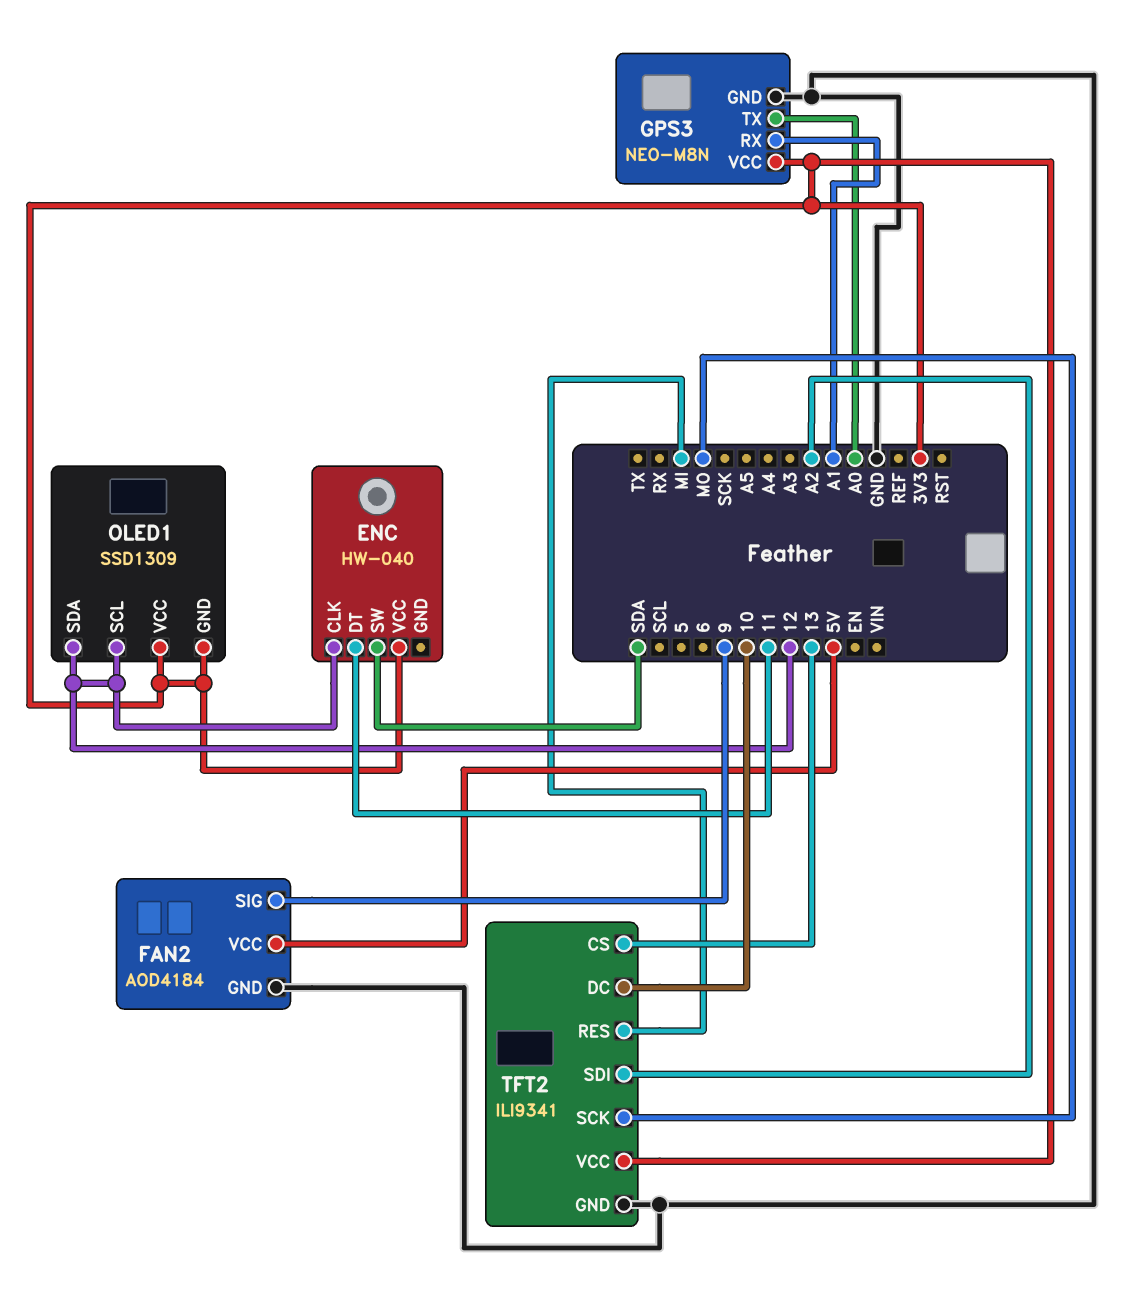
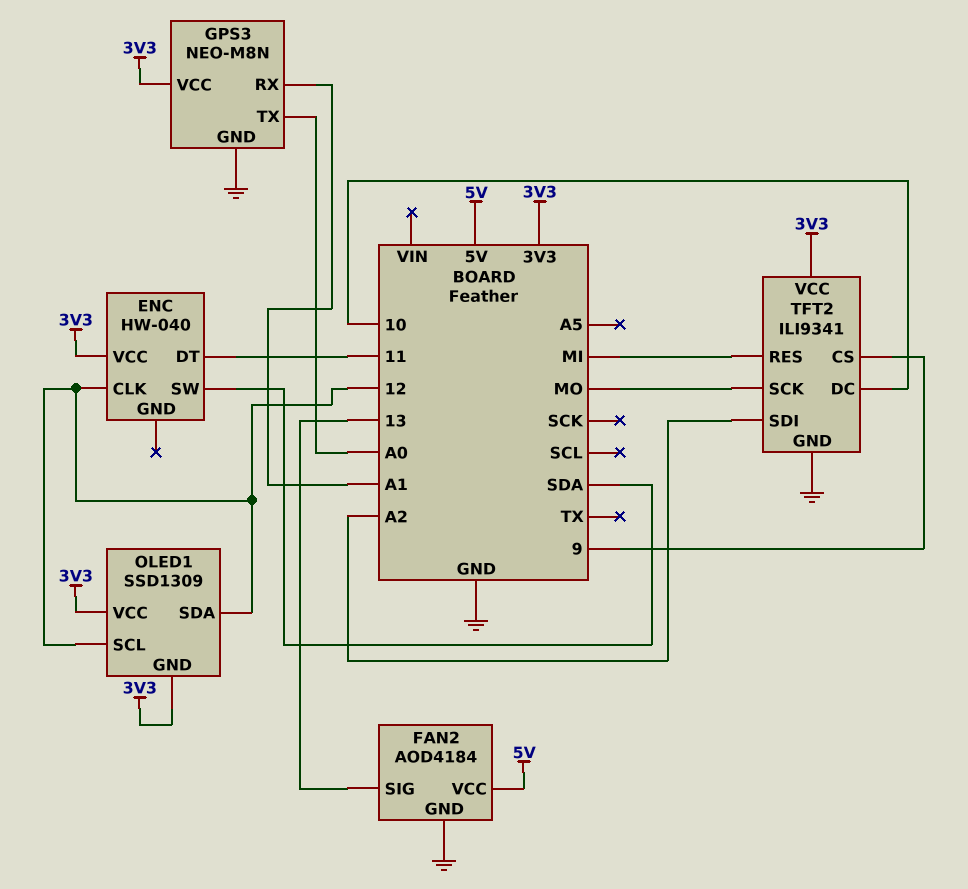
FAN2 pin SIG: 9 -> 13
TFT2 pin CS: 13 -> 9

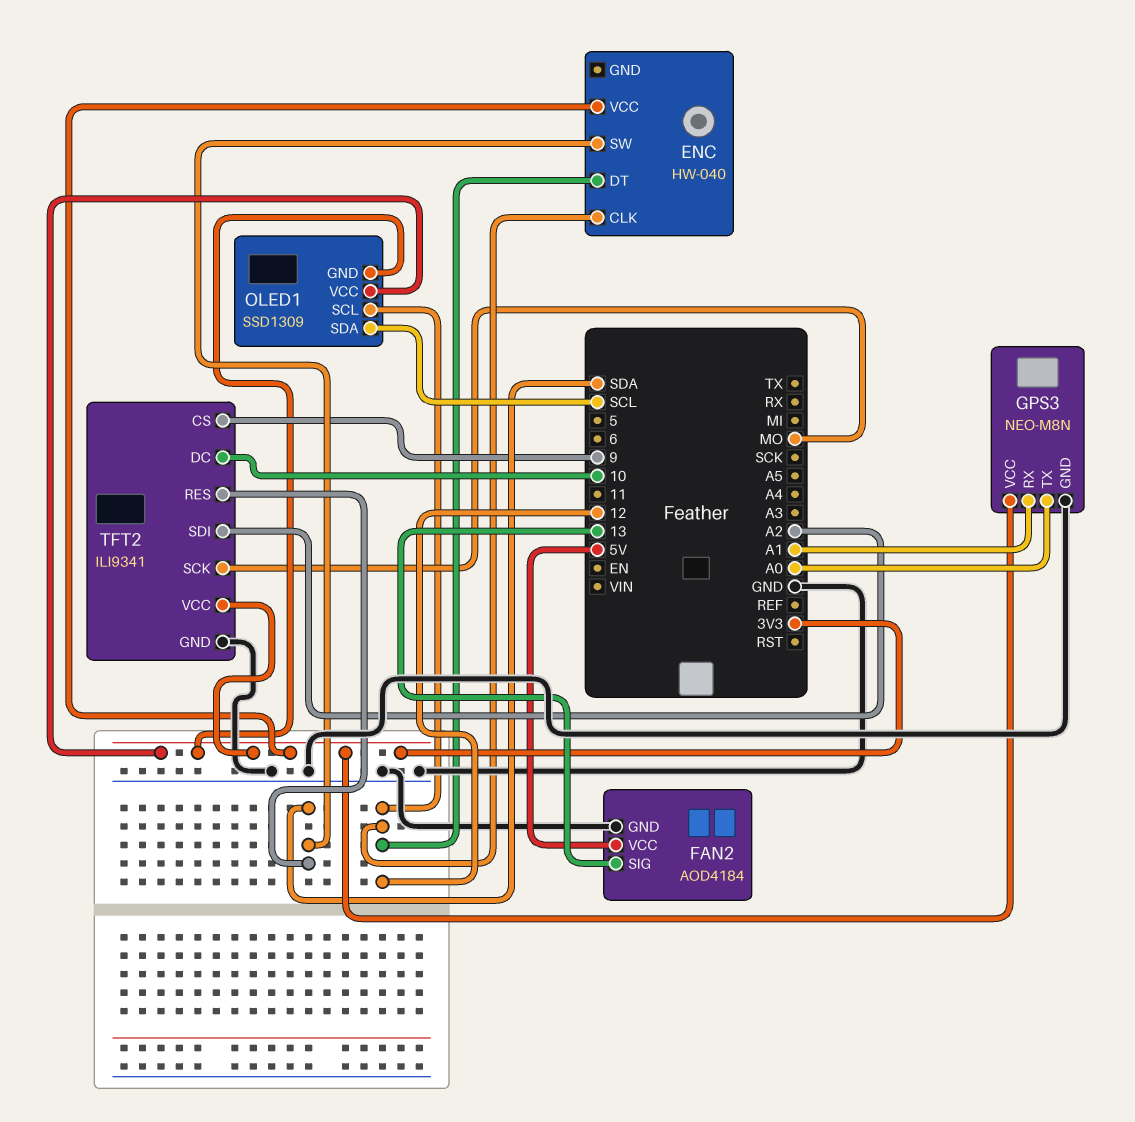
ENC pin DT: 11 -> 12
OLED1 pin SDA: 12 -> SCL
TFT2 pin RES: MI -> SDA

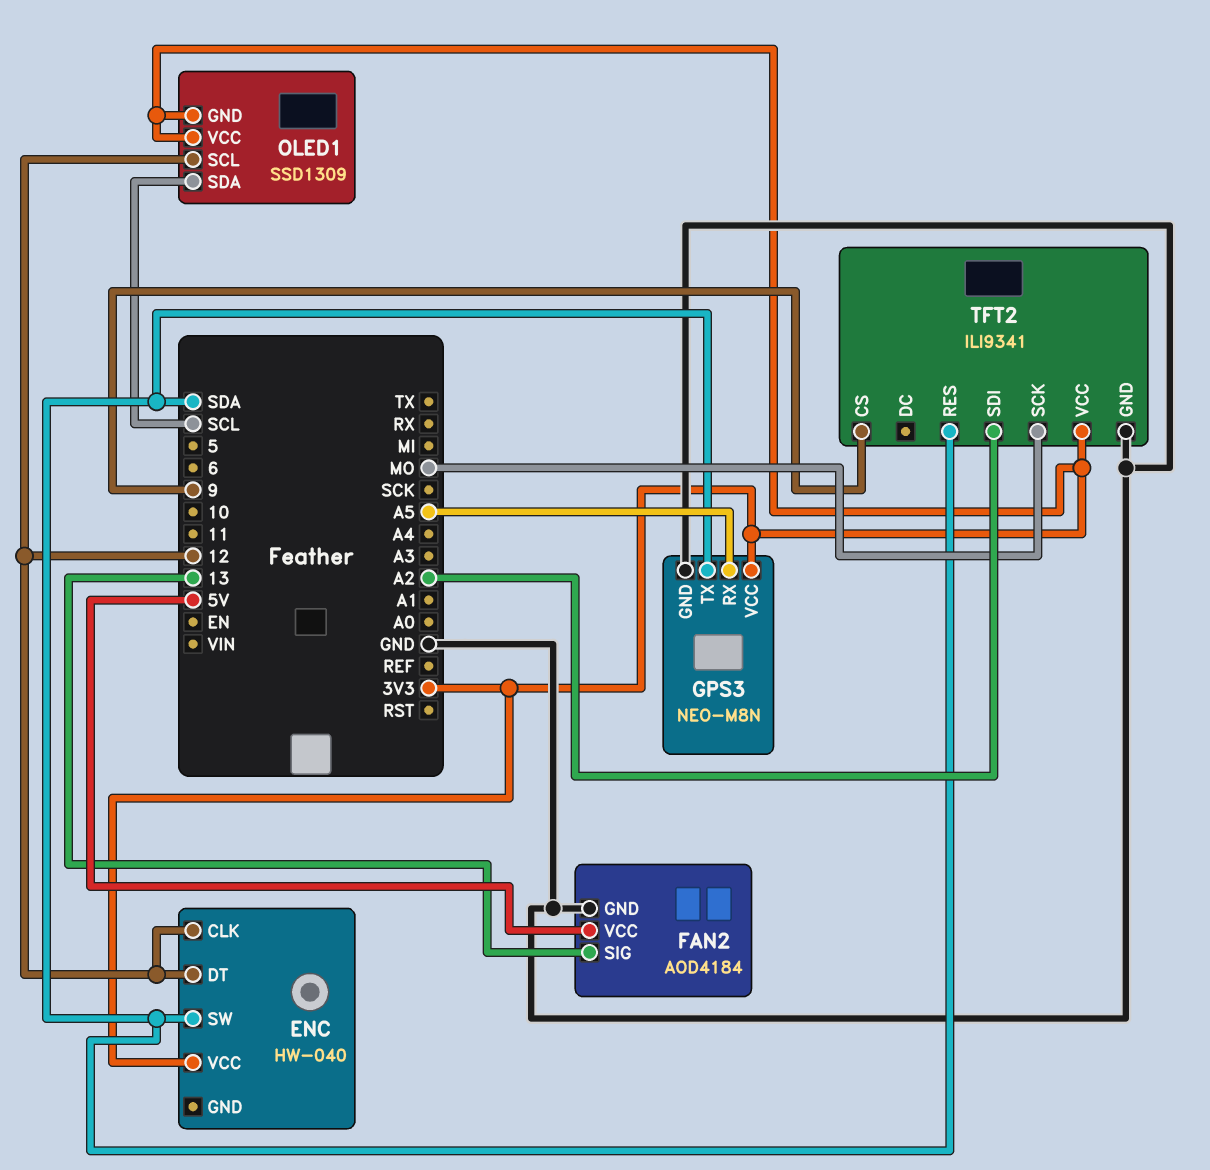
GPS3 pin RX: A1 -> A5
GPS3 pin TX: A0 -> SDA
TFT2 pin DC: 10 -> none

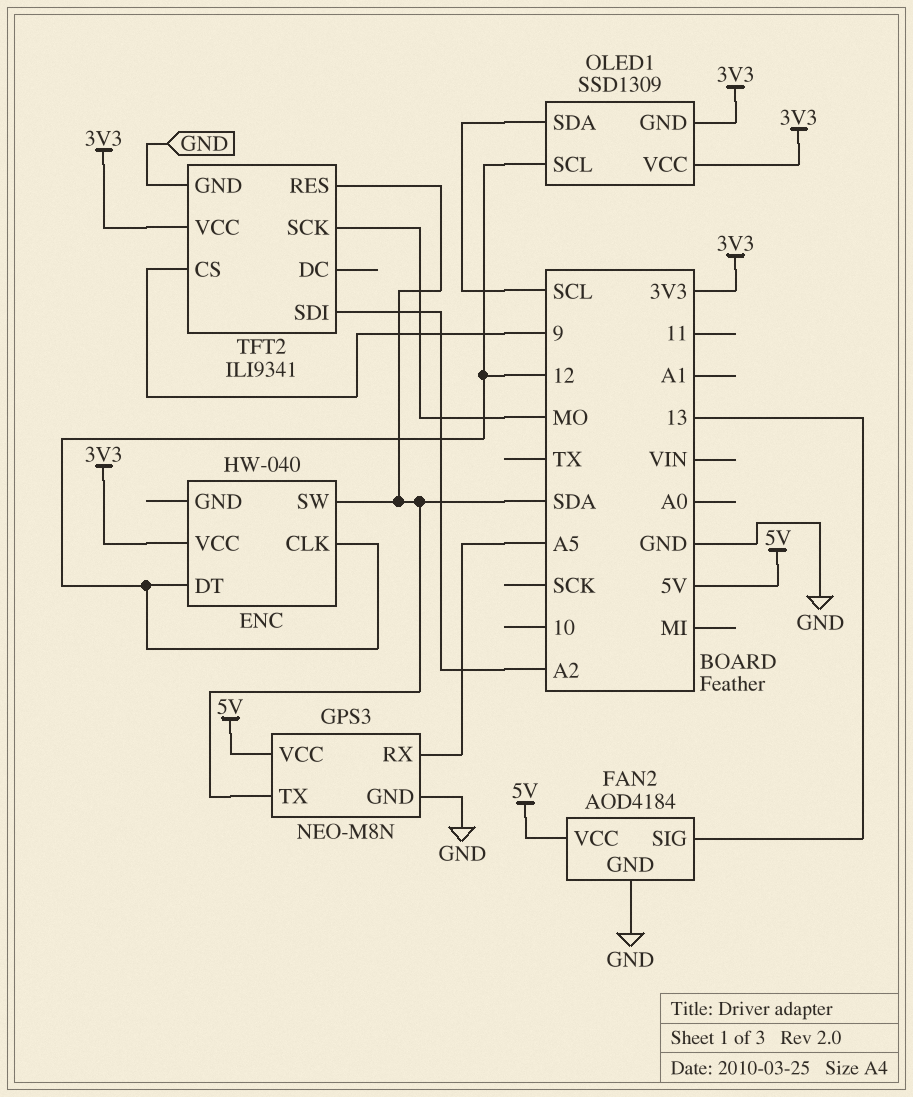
GPS3 pin VCC: 3V3 -> 5V

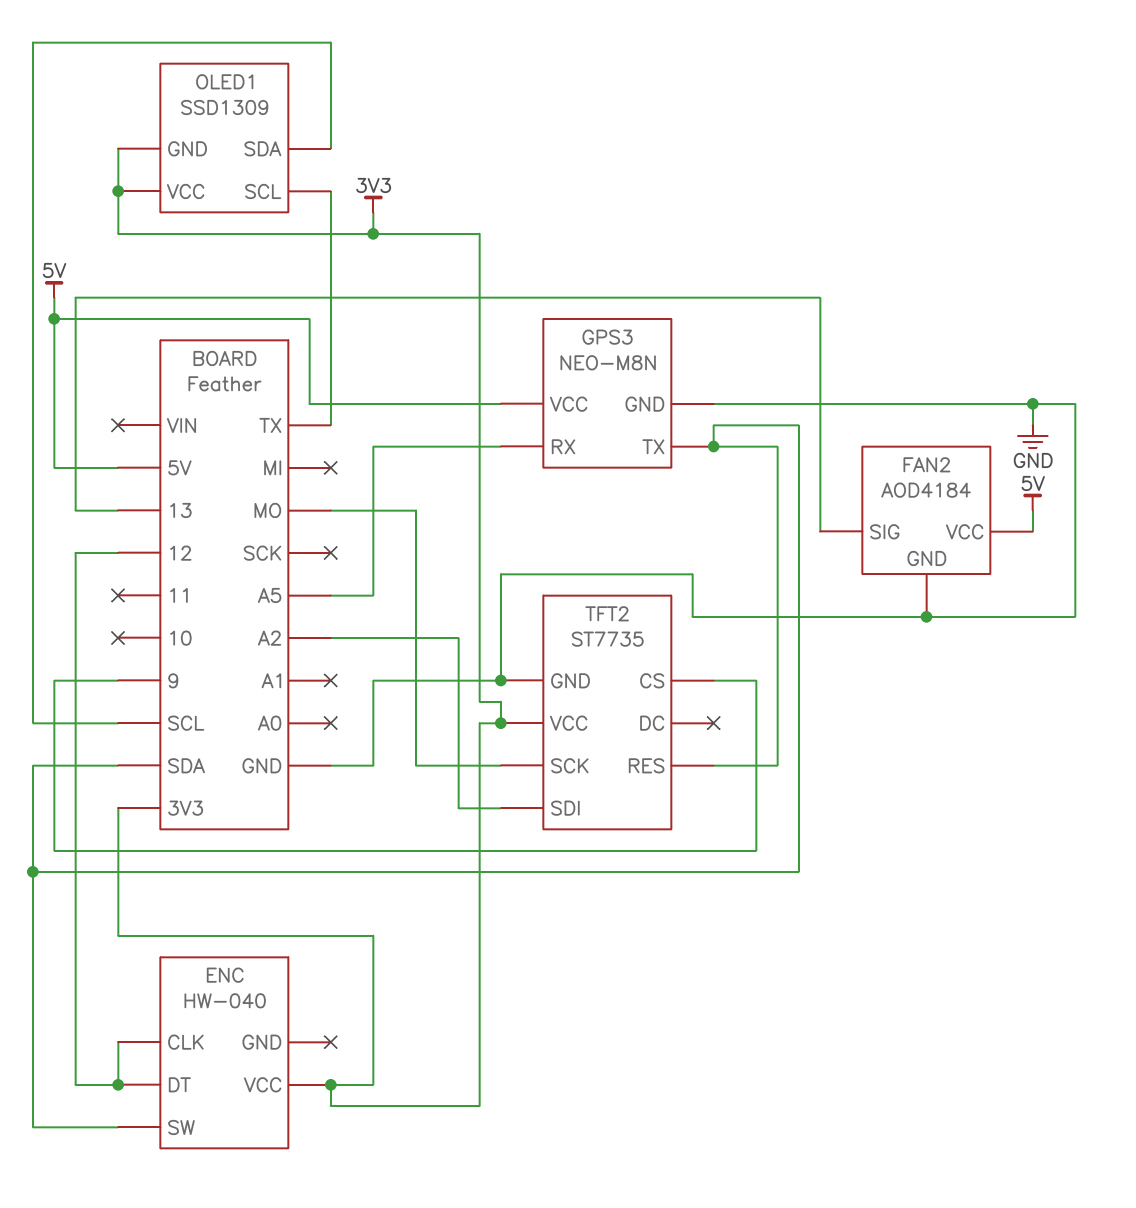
OLED1 pin SCL: 12 -> TX
TFT2: ILI9341 -> ST7735

